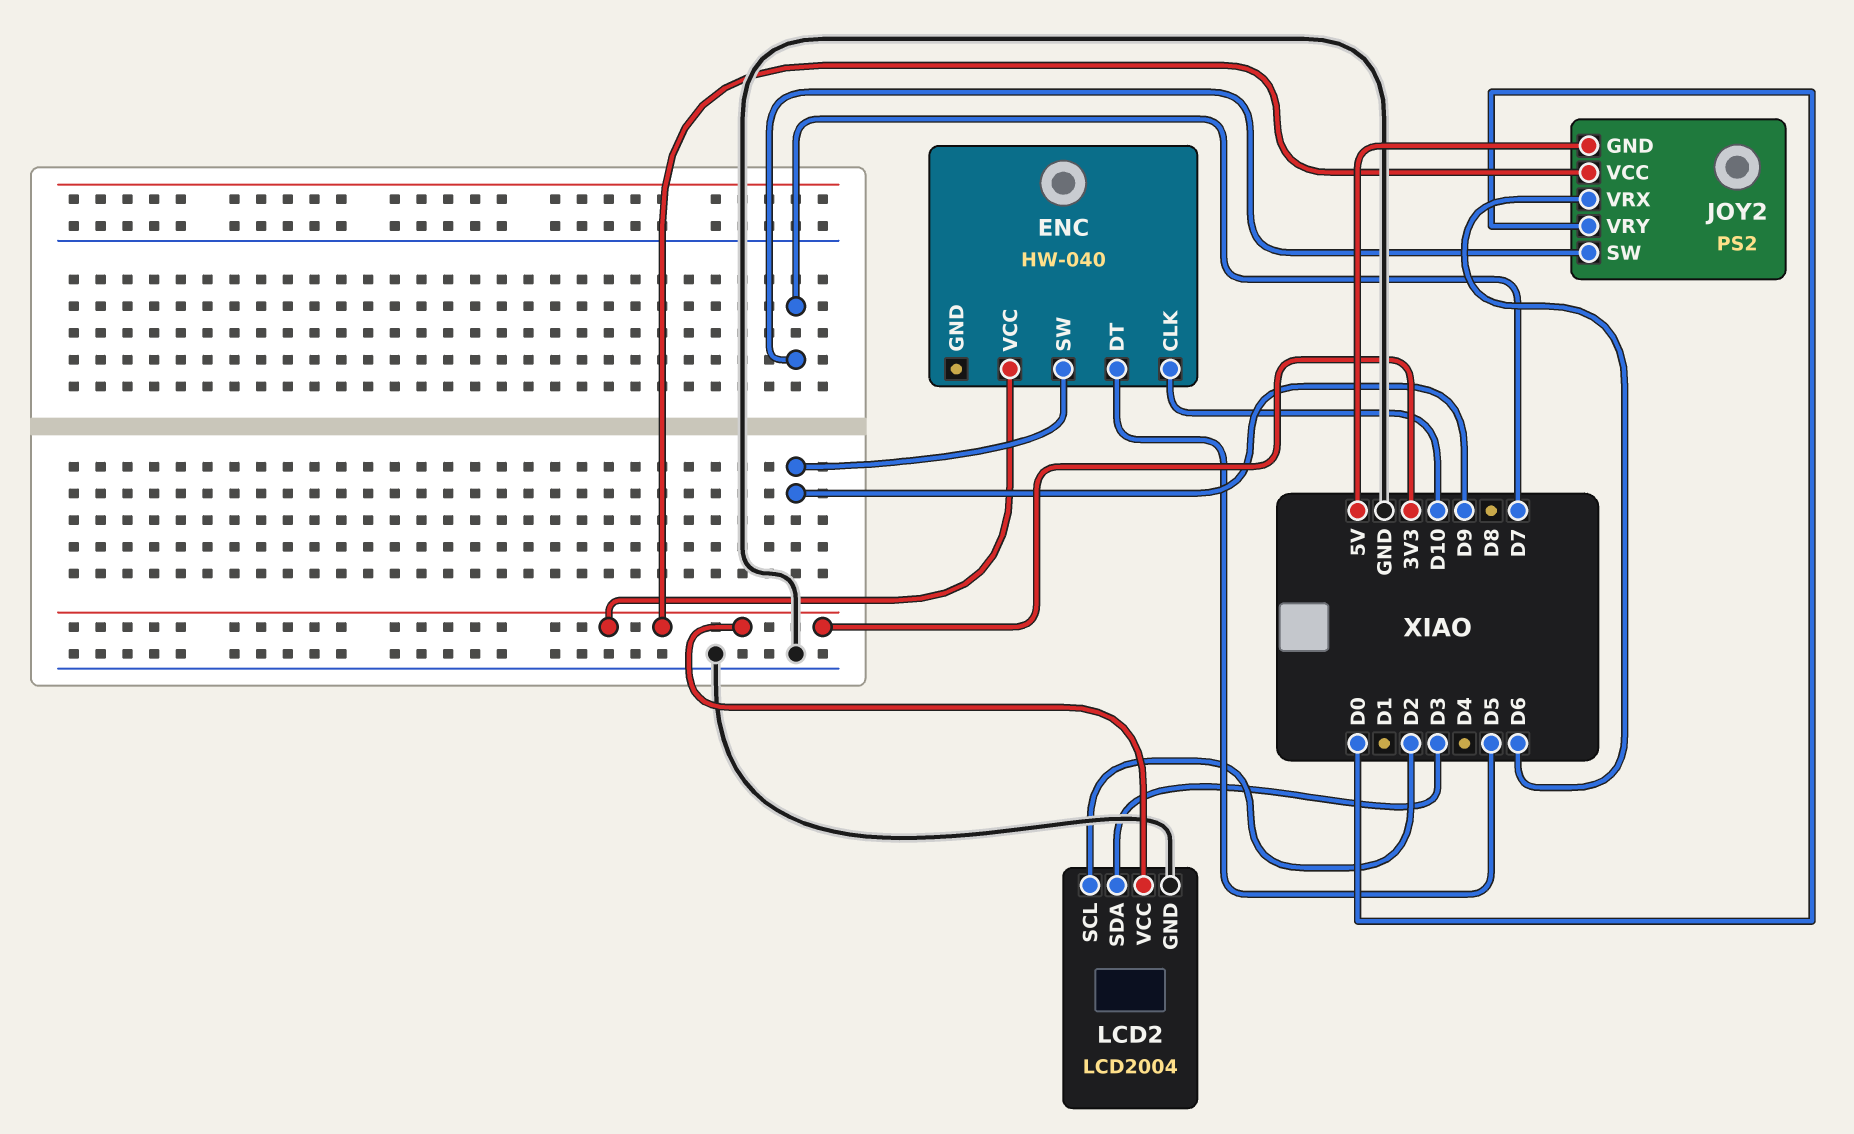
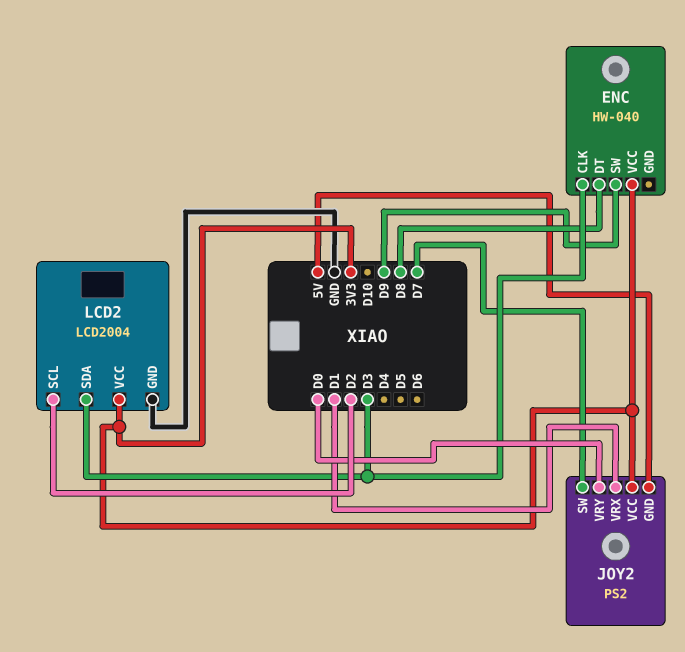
ENC pin CLK: D10 -> D3
ENC pin DT: D5 -> D8
JOY2 pin VRX: D6 -> D1

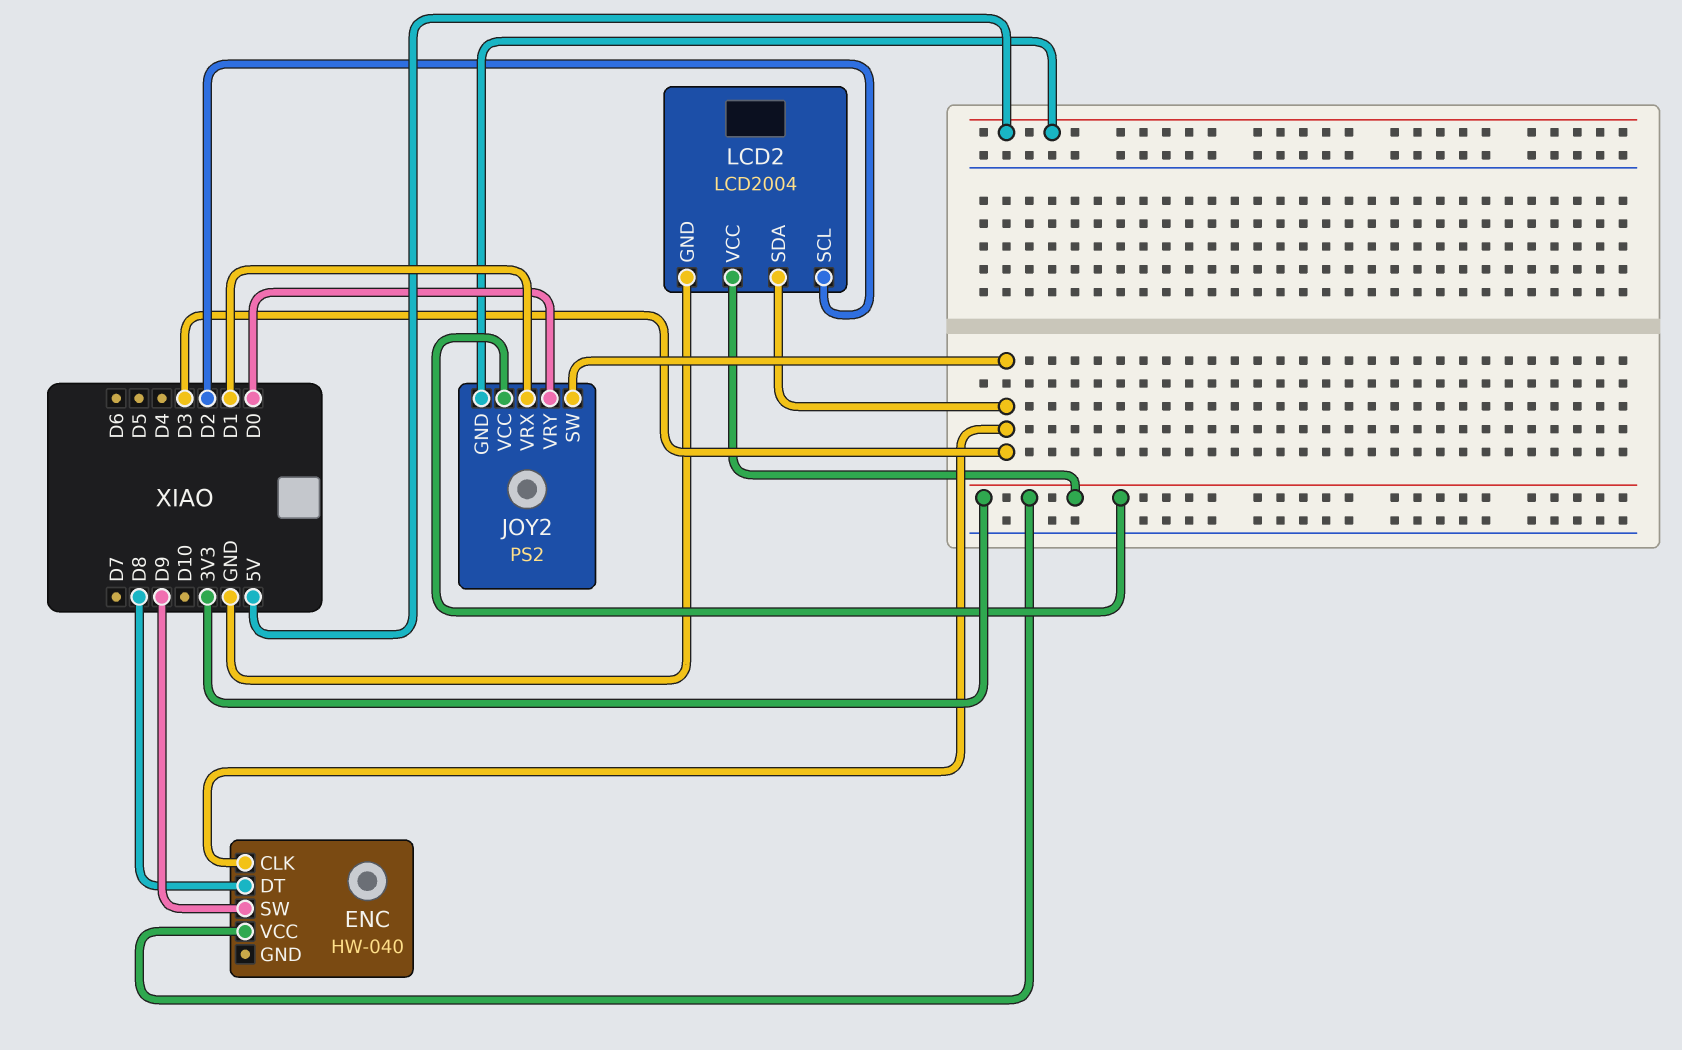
JOY2 pin SW: D7 -> D3

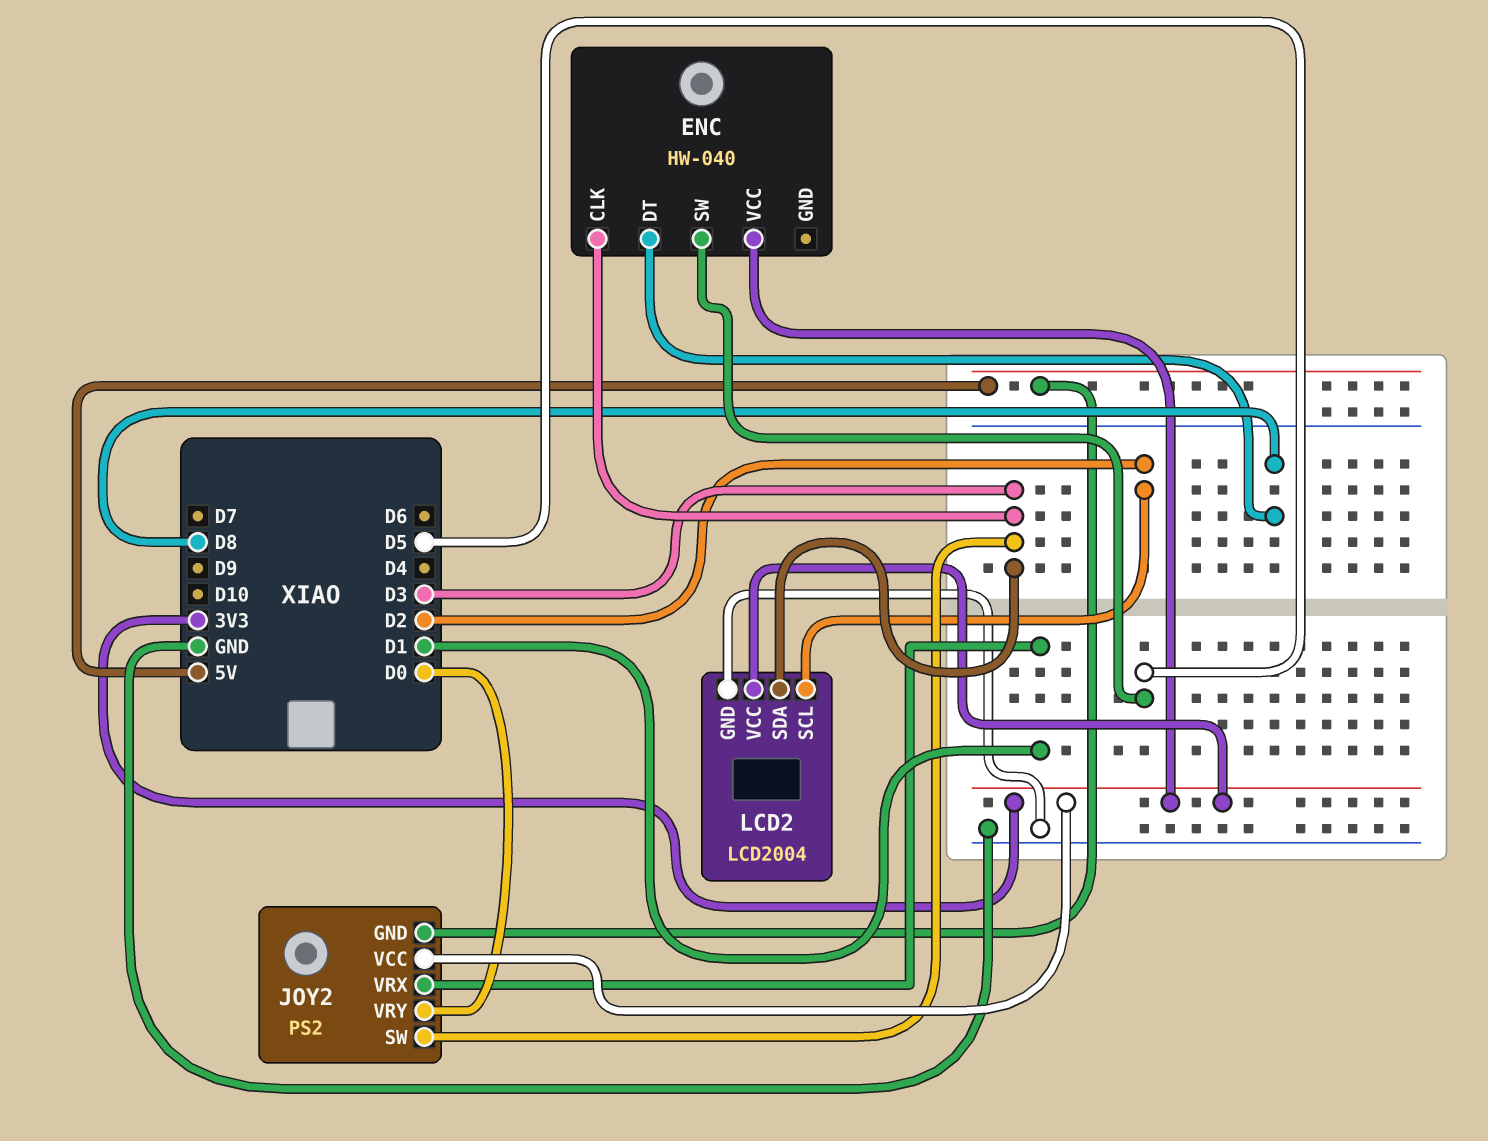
ENC pin SW: D9 -> D5

